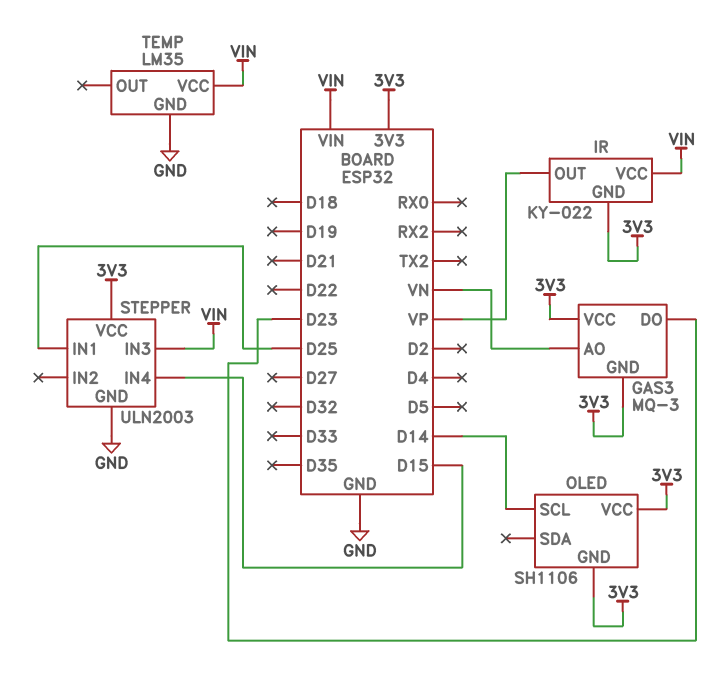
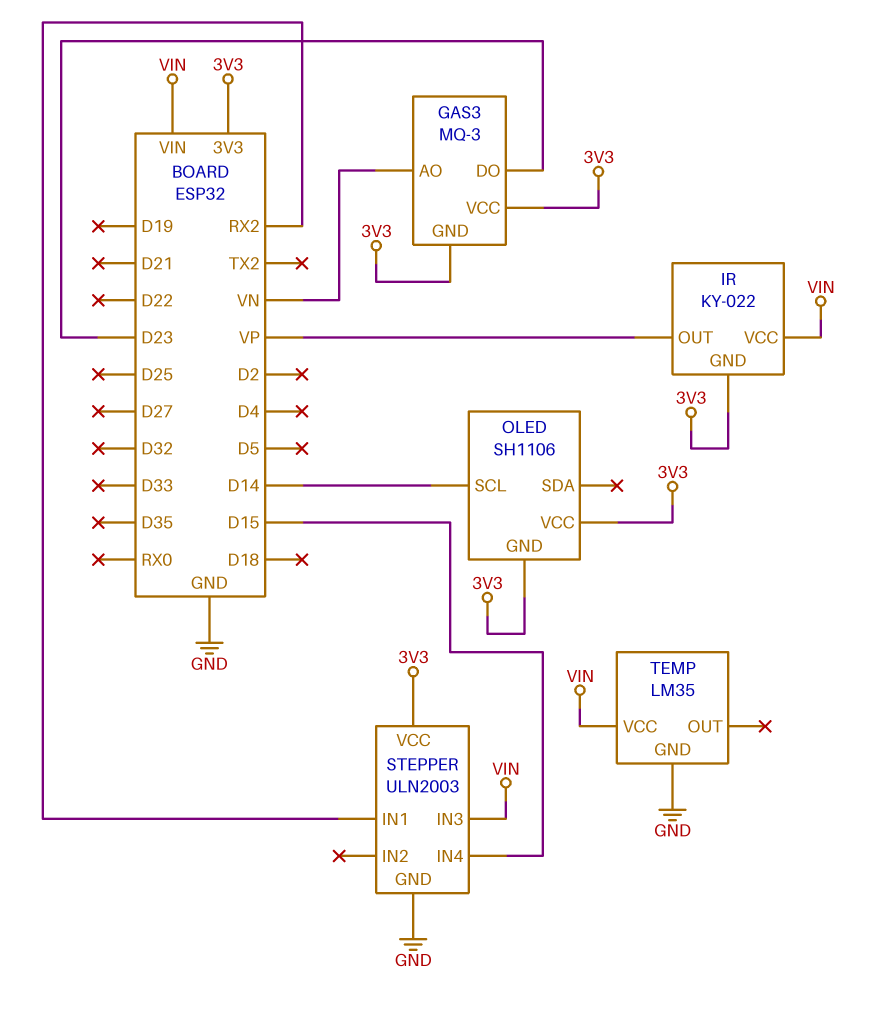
STEPPER pin IN1: D25 -> RX2

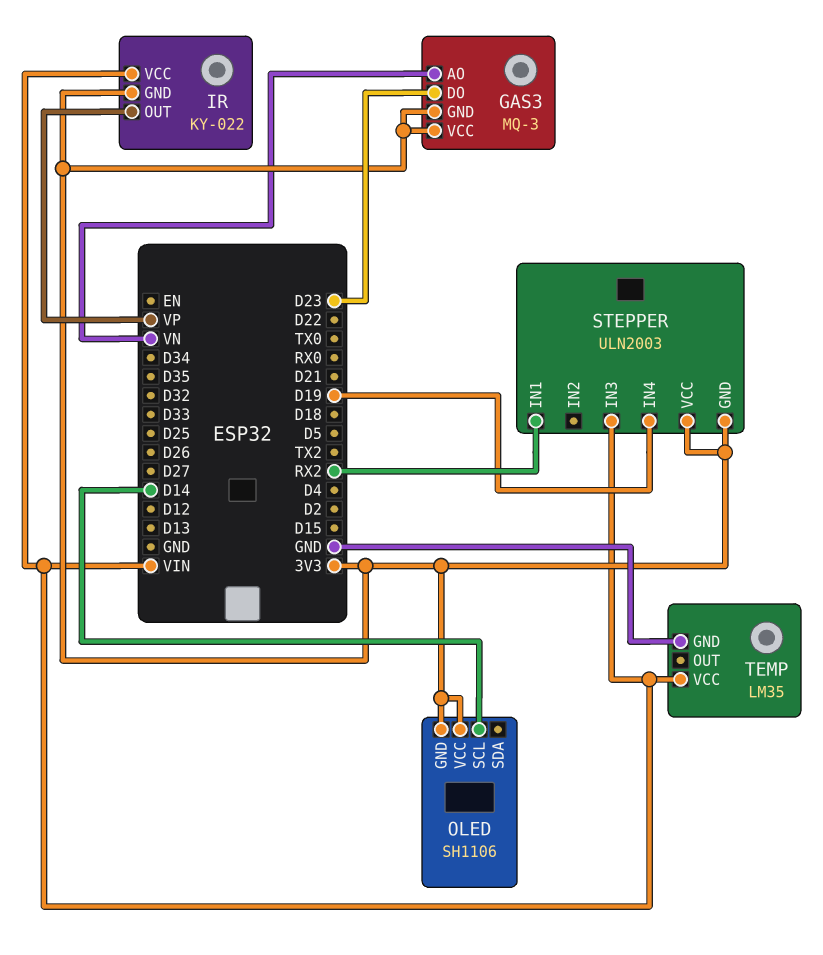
STEPPER pin GND: GND -> 3V3
STEPPER pin IN4: D15 -> D19

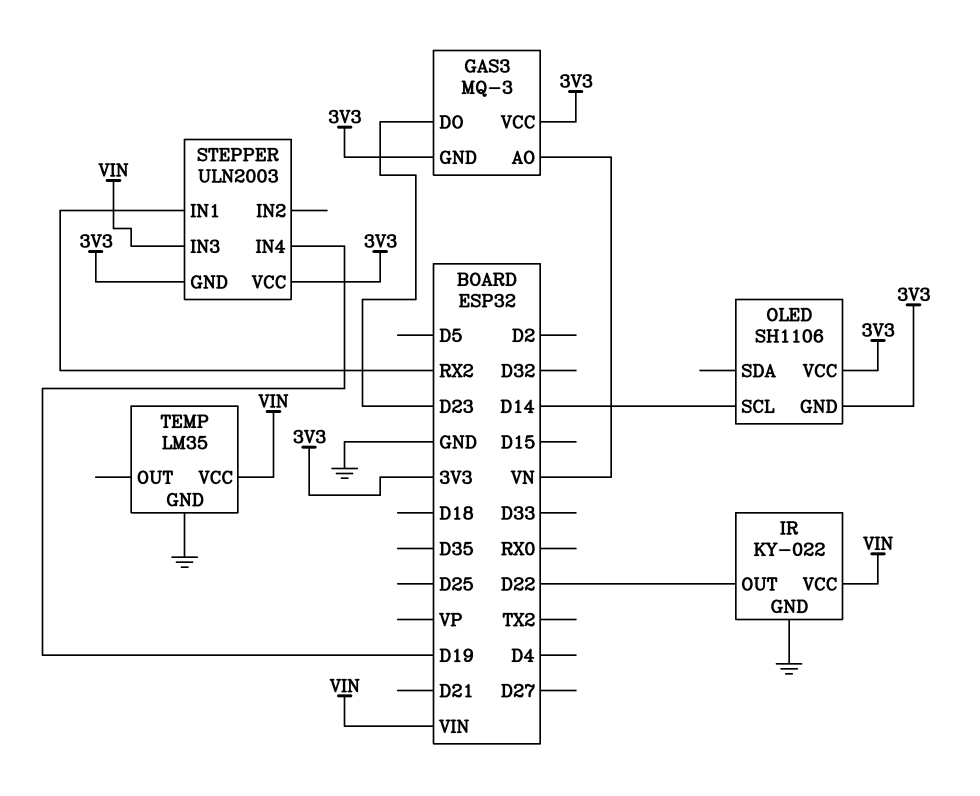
IR pin GND: 3V3 -> GND
IR pin OUT: VP -> D22

